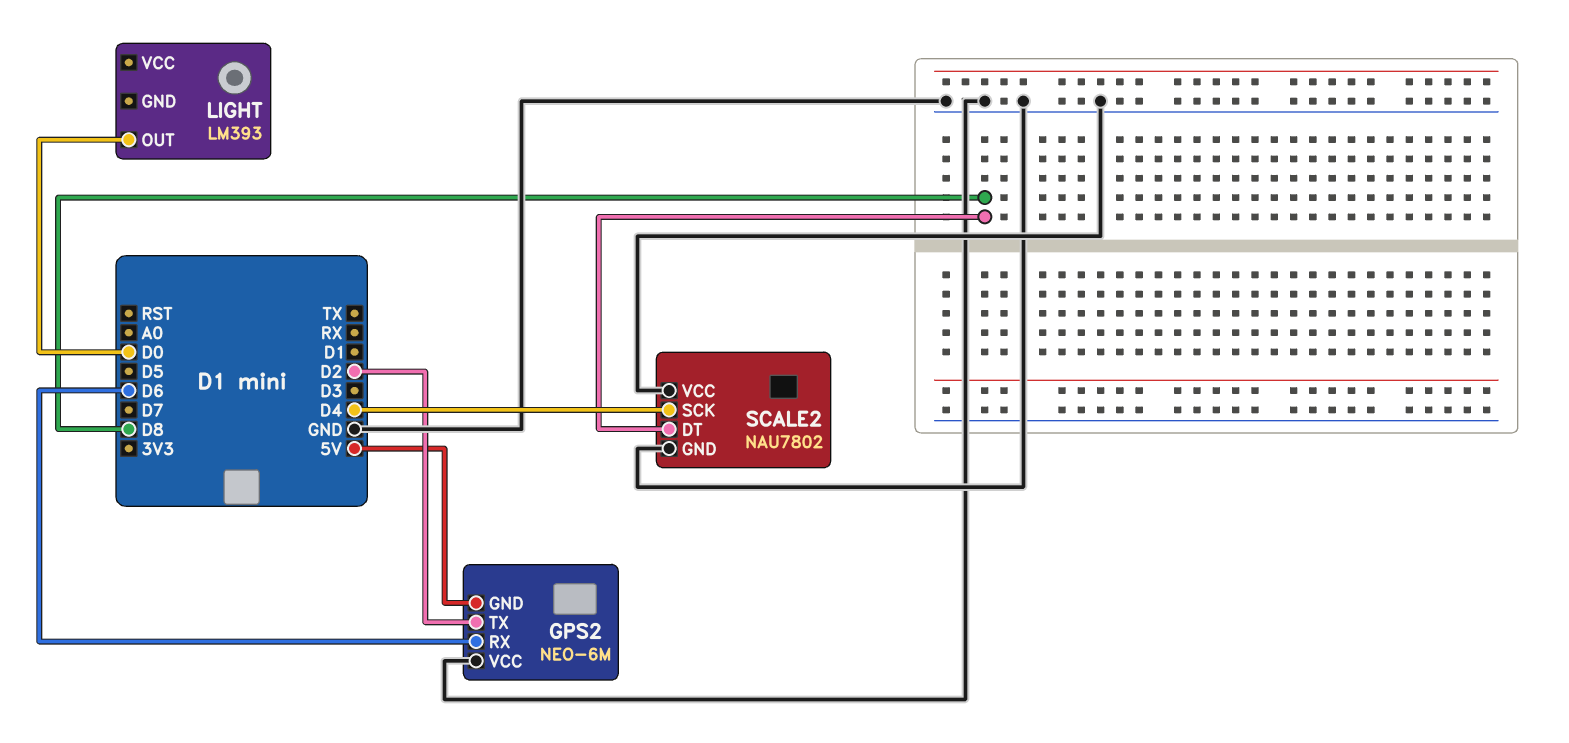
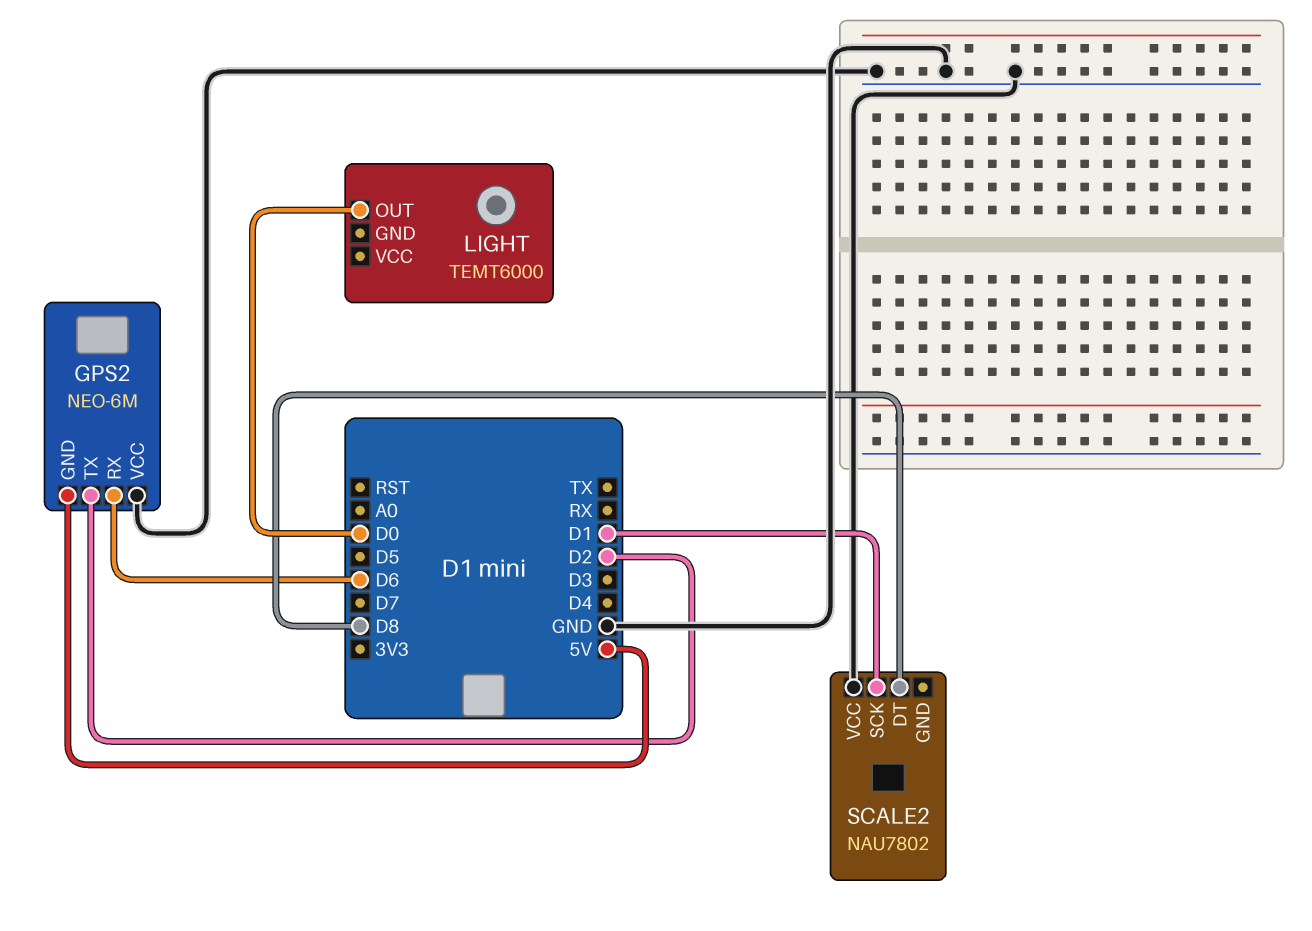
LIGHT: LM393 -> TEMT6000
SCALE2 pin GND: GND -> none
SCALE2 pin SCK: D4 -> D1

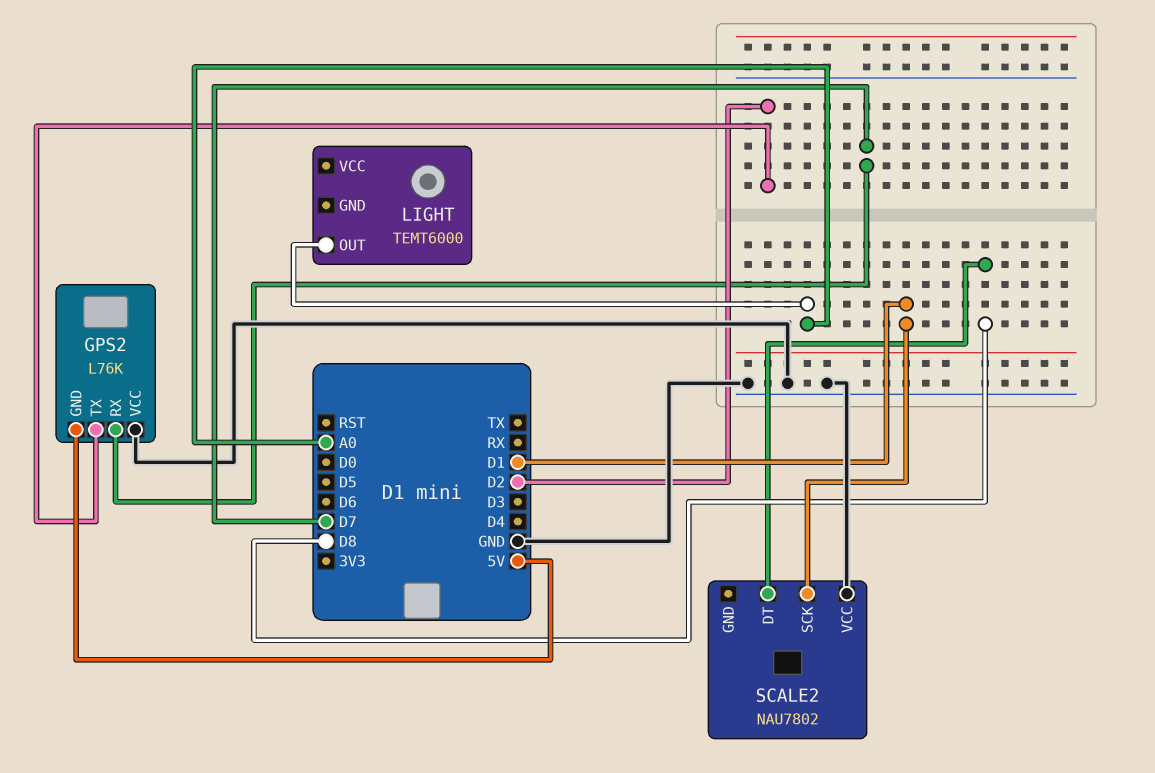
GPS2: NEO-6M -> L76K
GPS2 pin RX: D6 -> D7
LIGHT pin OUT: D0 -> A0

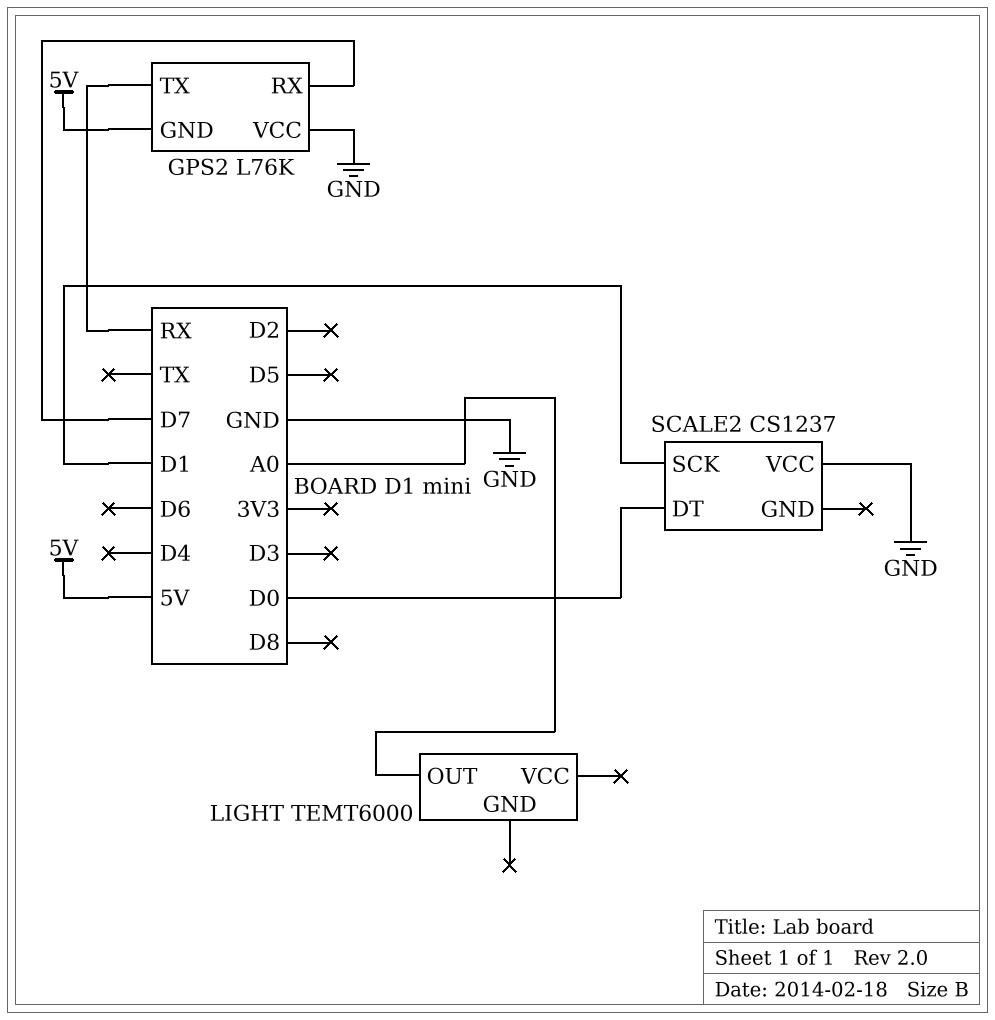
GPS2 pin TX: D2 -> RX
SCALE2: NAU7802 -> CS1237
SCALE2 pin DT: D8 -> D0

